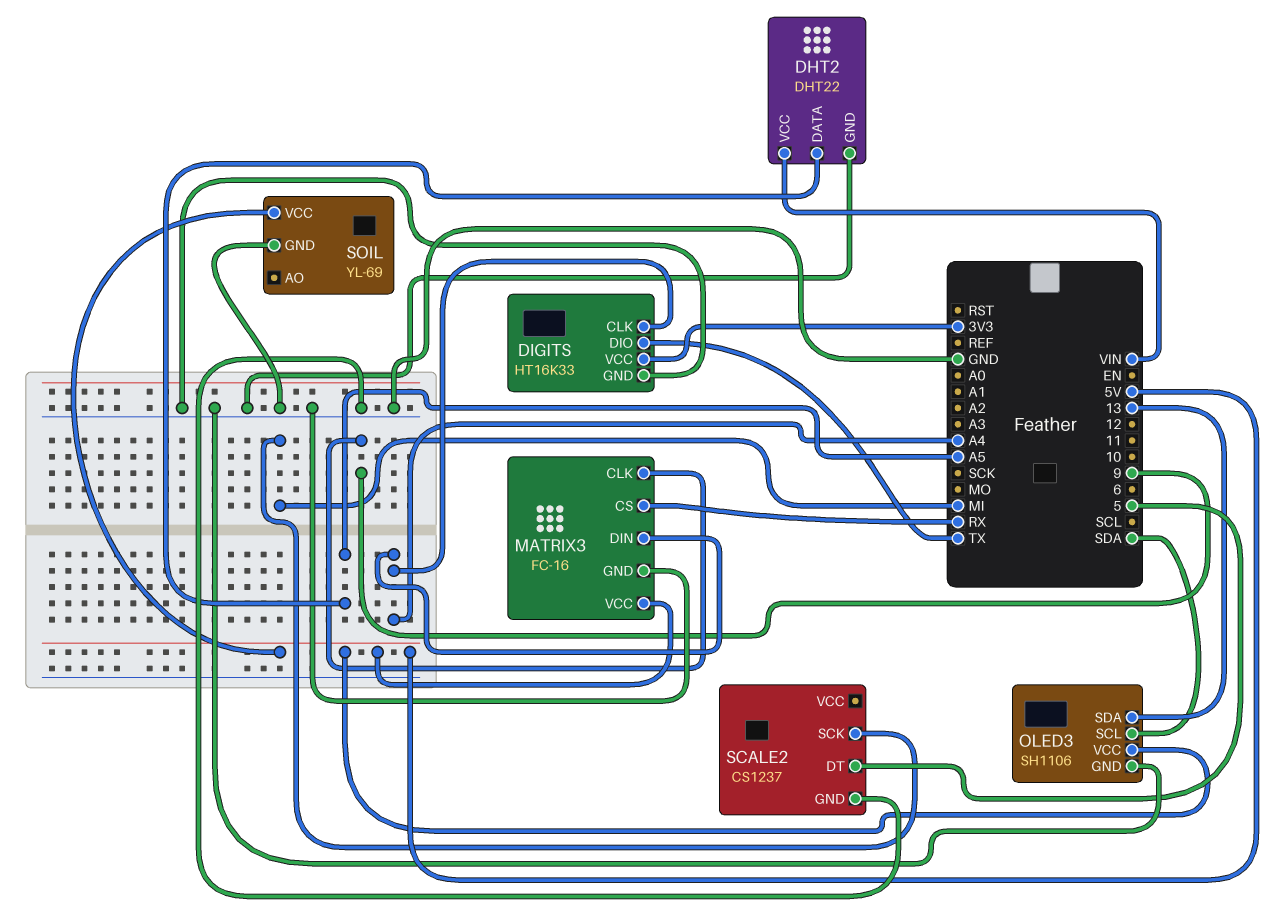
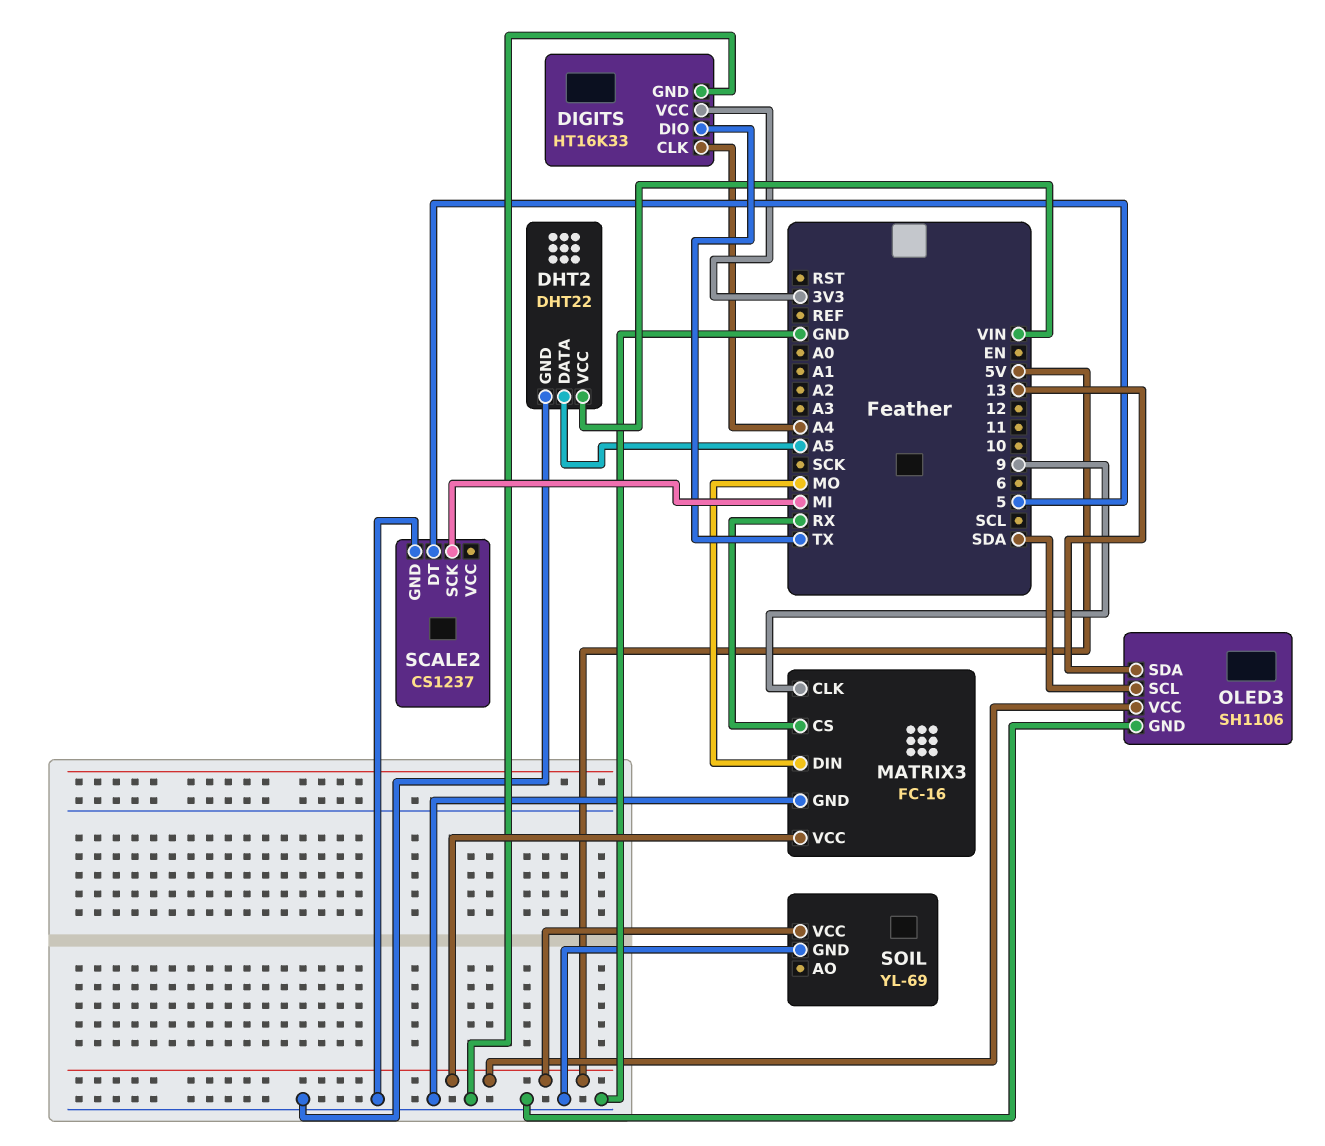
MATRIX3 pin DIN: A4 -> MO

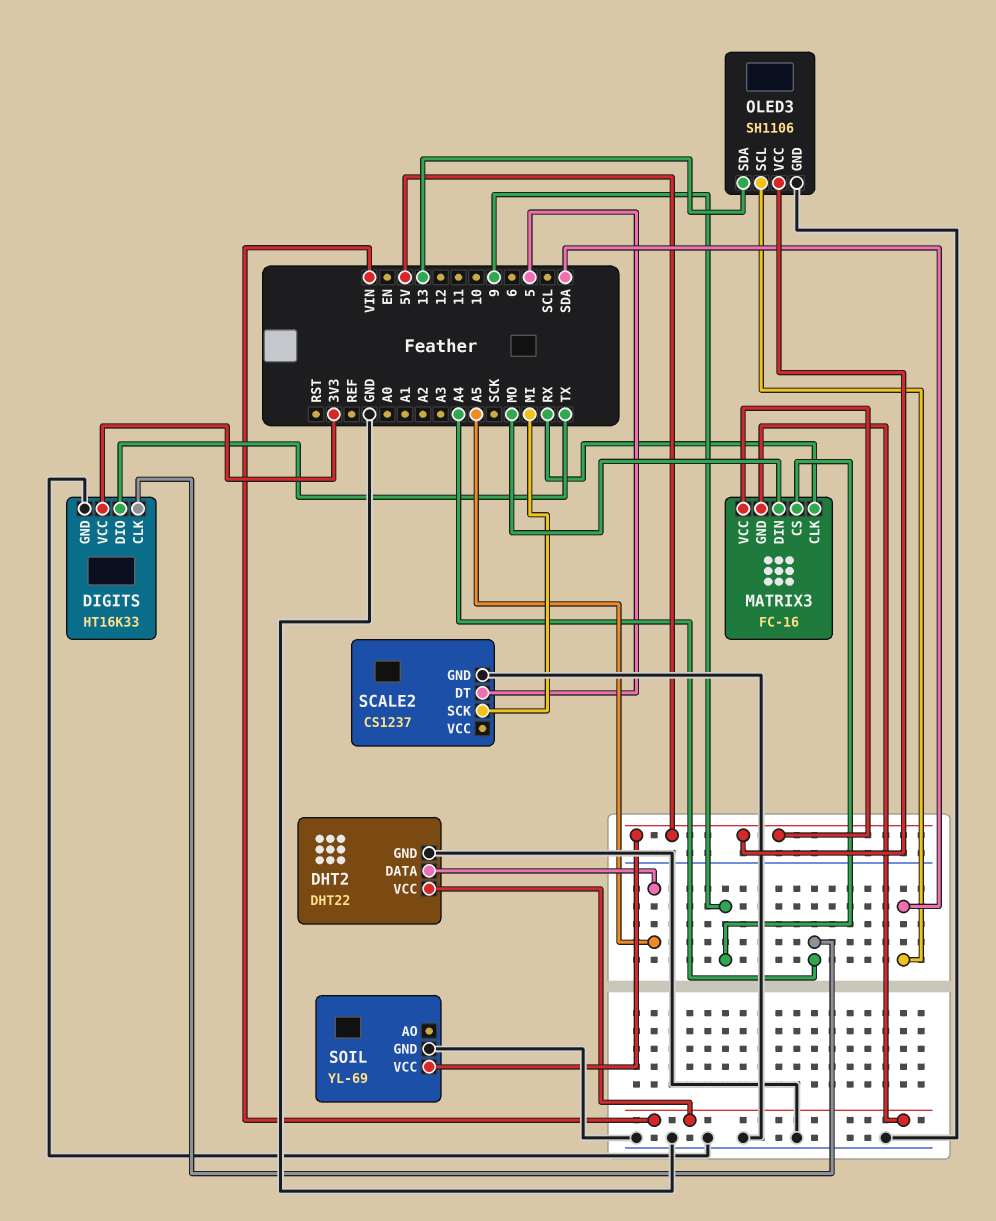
MATRIX3 pin CLK: 9 -> RX
MATRIX3 pin CS: RX -> 9
MATRIX3 pin GND: GND -> VIN

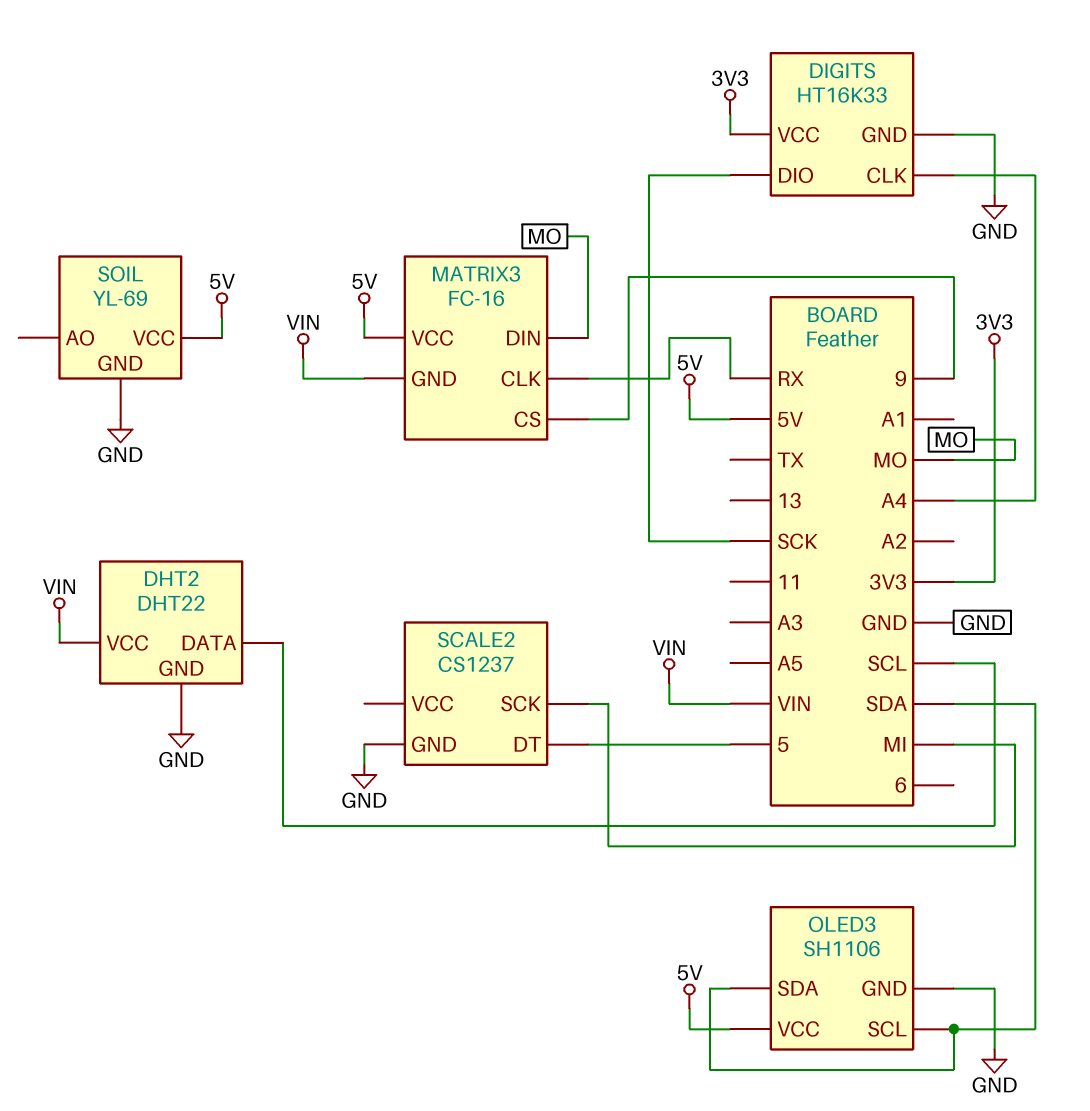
DHT2 pin DATA: A5 -> SCL
DIGITS pin DIO: TX -> SCK
OLED3 pin SDA: 13 -> SDA

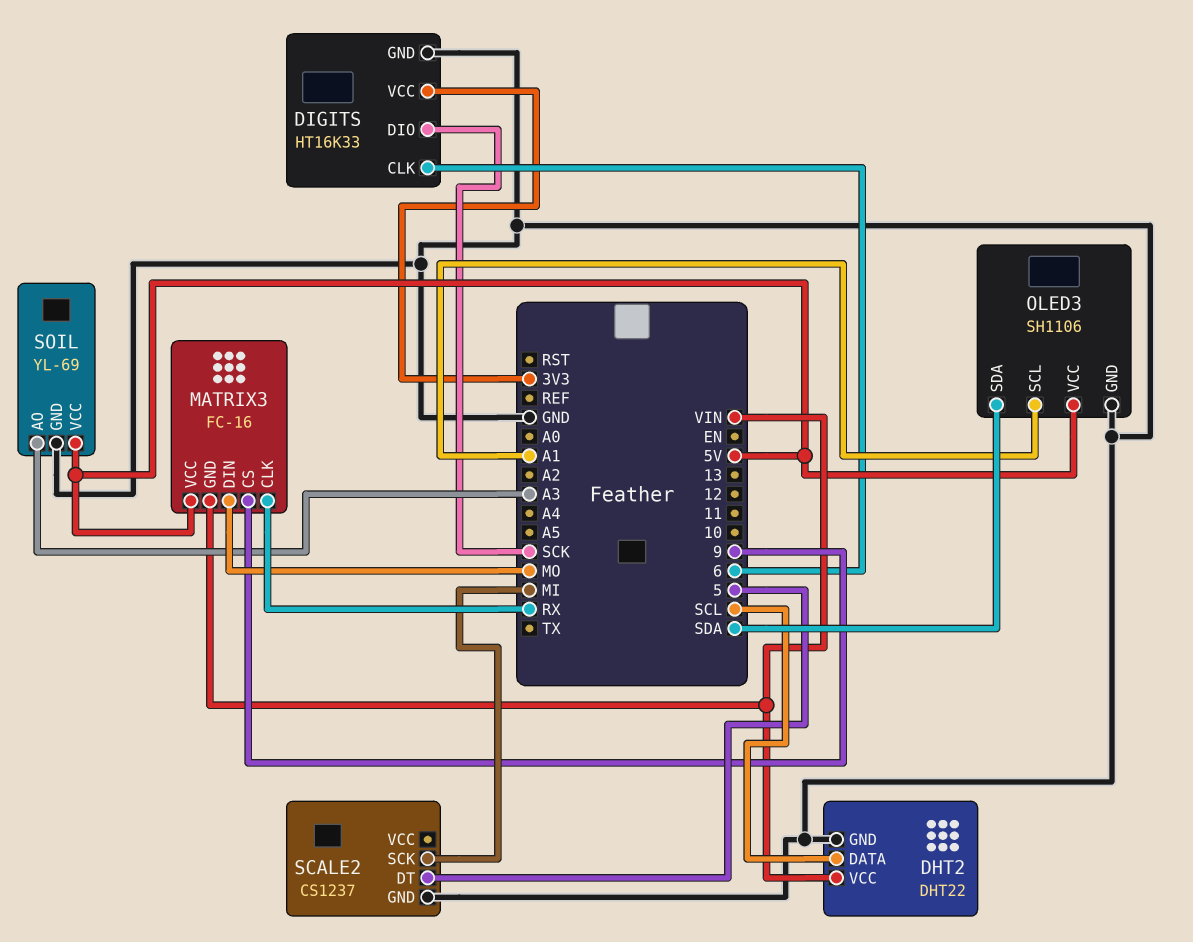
DIGITS pin CLK: A4 -> 6
OLED3 pin SCL: SDA -> A1
SOIL pin AO: none -> A3

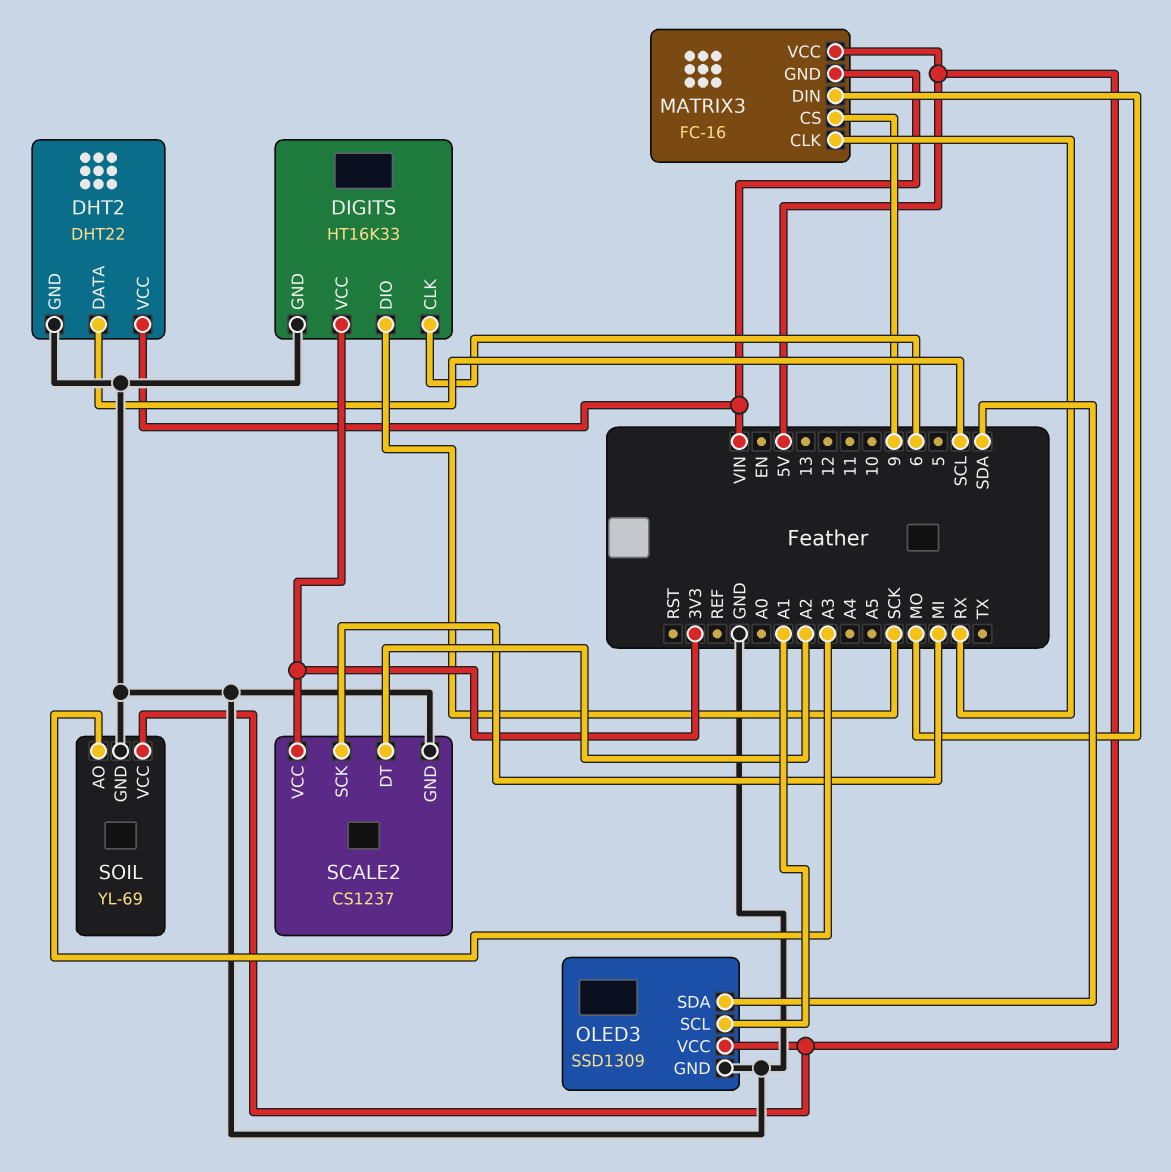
OLED3: SH1106 -> SSD1309
SCALE2 pin DT: 5 -> A2
SCALE2 pin VCC: none -> 3V3

